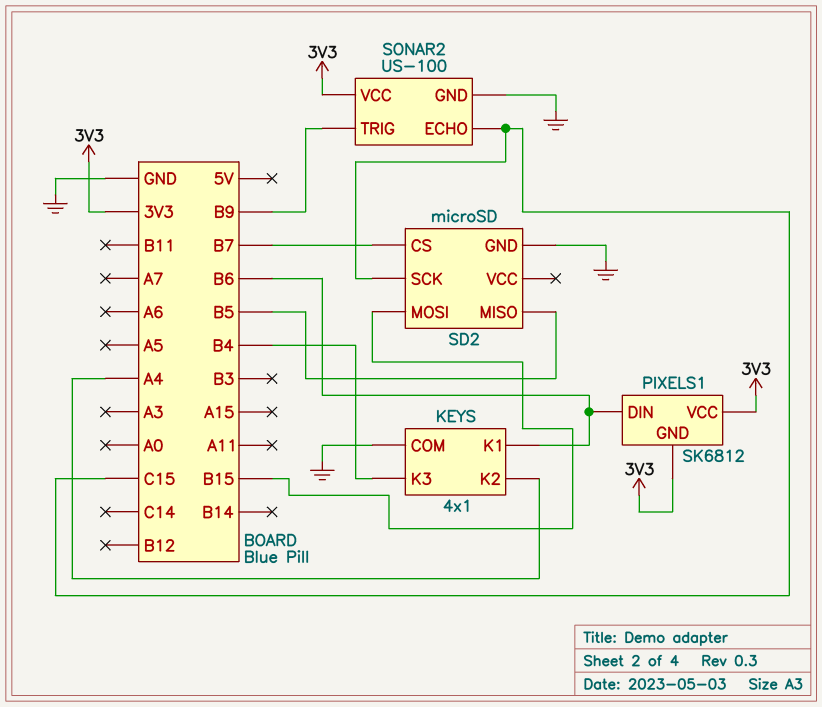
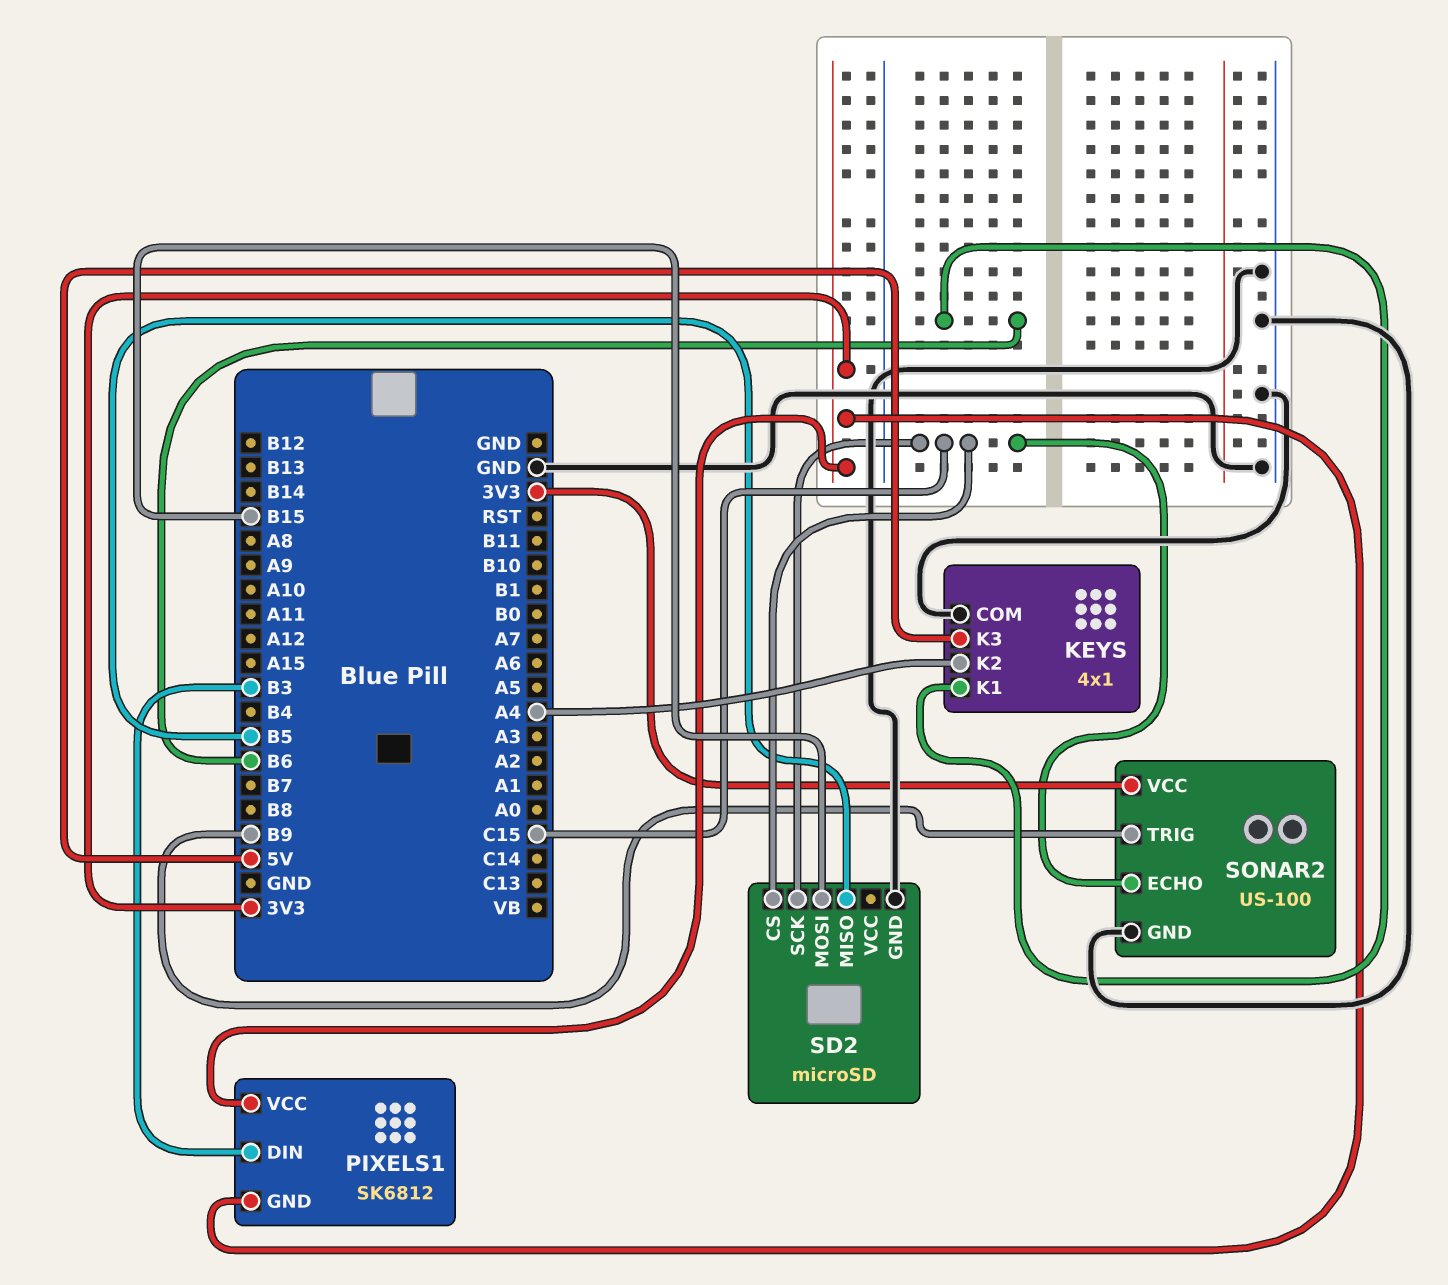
KEYS pin K3: B4 -> 5V
PIXELS1 pin DIN: B6 -> B3
SD2 pin CS: B7 -> C15

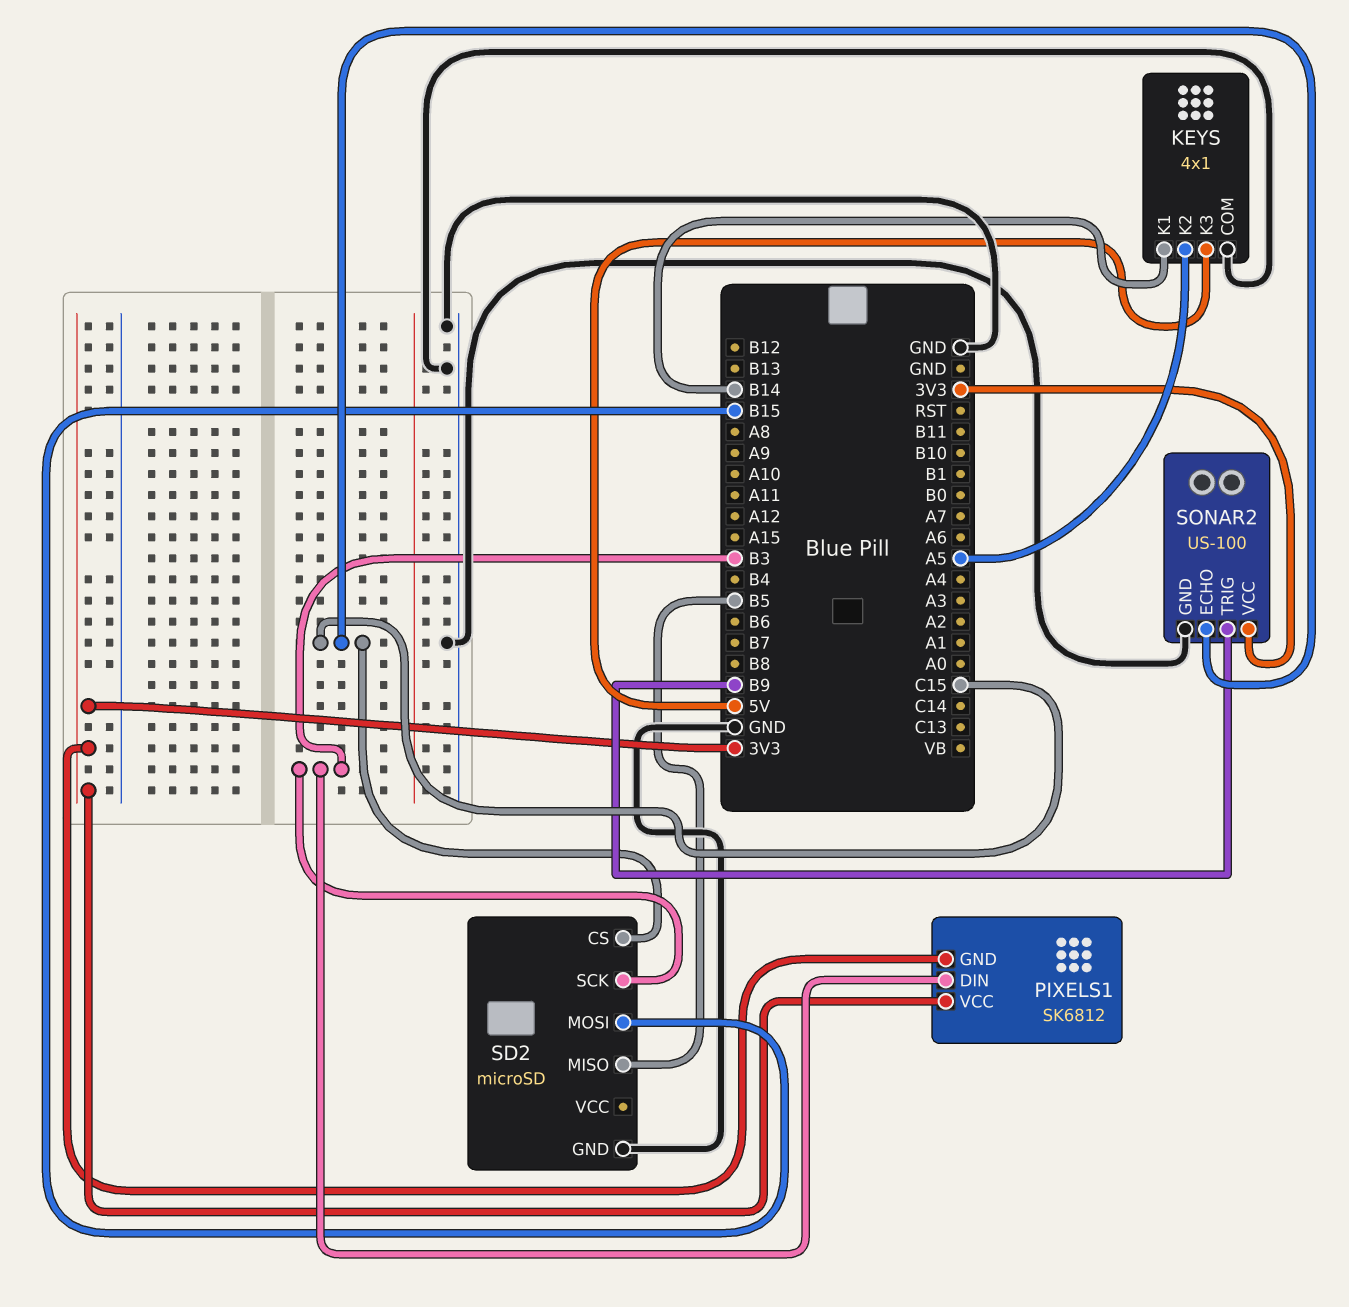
KEYS pin K1: B6 -> B14
KEYS pin K2: A4 -> A5
SD2 pin SCK: C15 -> B3

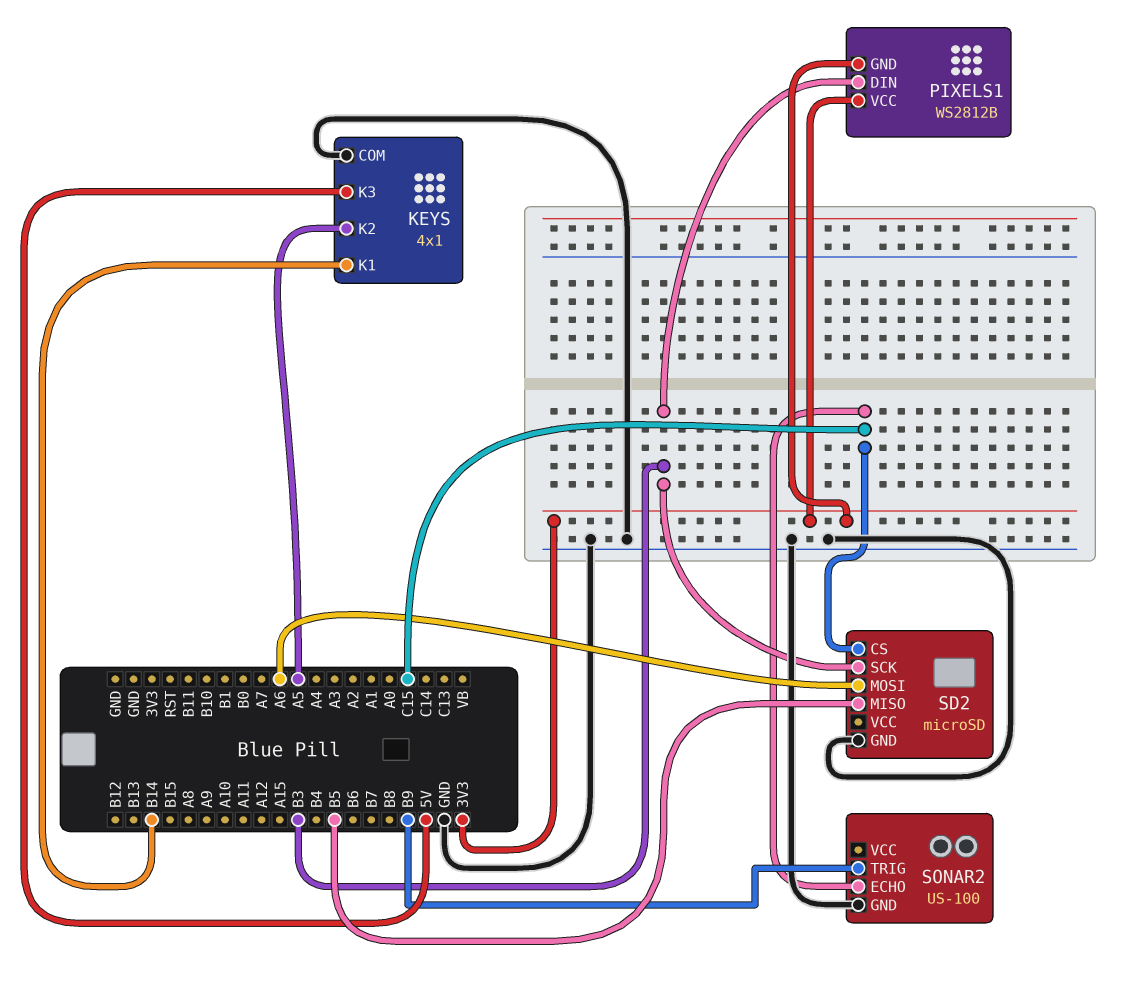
PIXELS1: SK6812 -> WS2812B
SD2 pin MOSI: B15 -> A6
SONAR2 pin VCC: 3V3 -> none

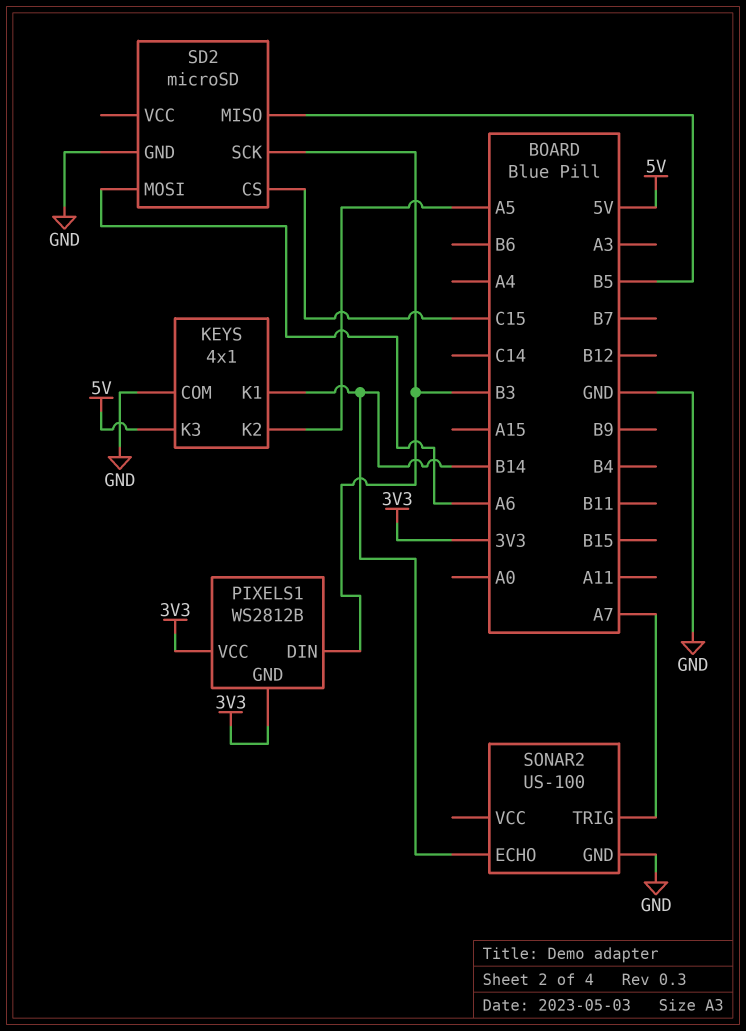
SONAR2 pin ECHO: C15 -> B14
SONAR2 pin TRIG: B9 -> A7

